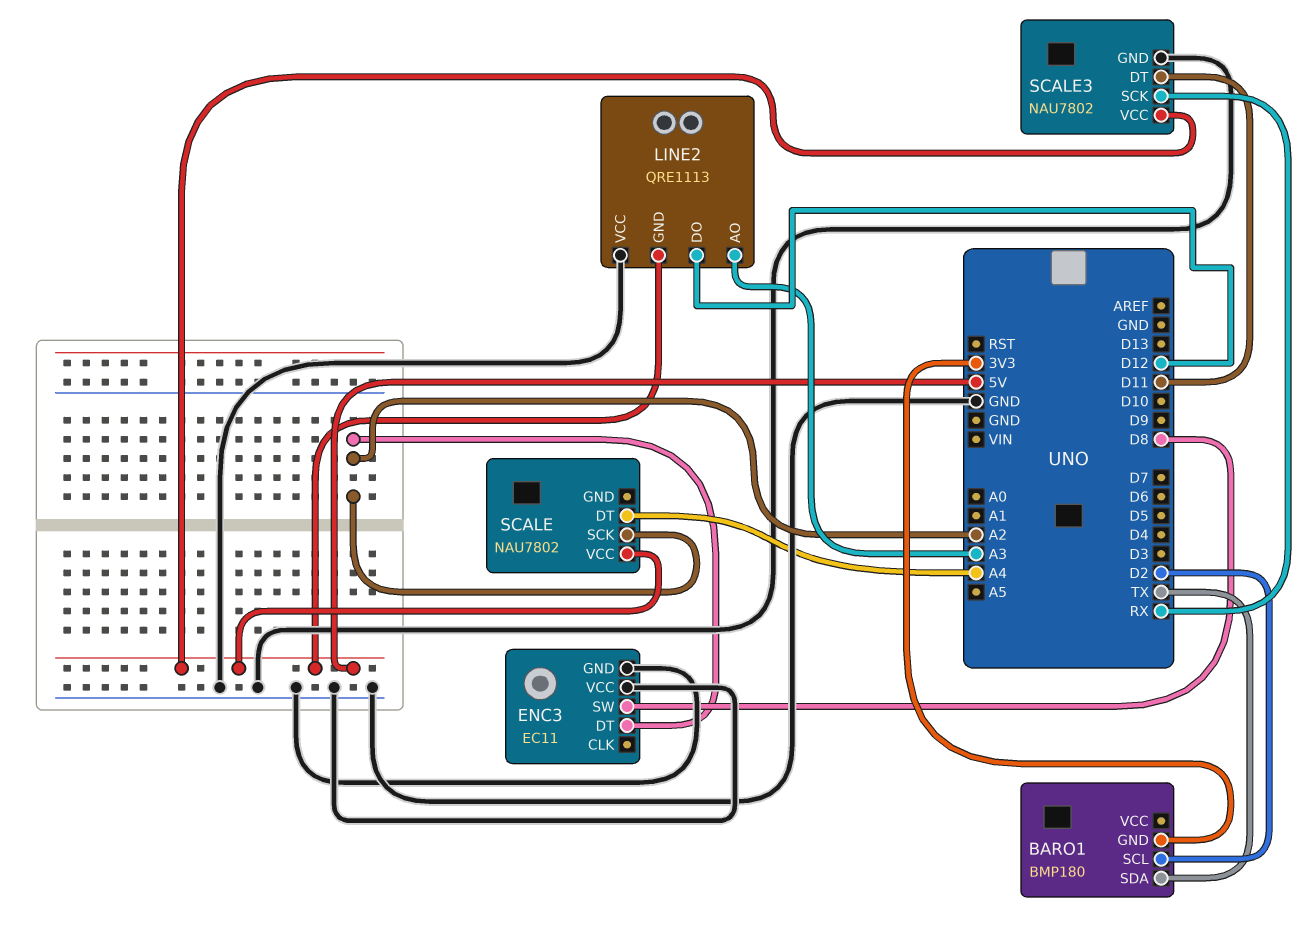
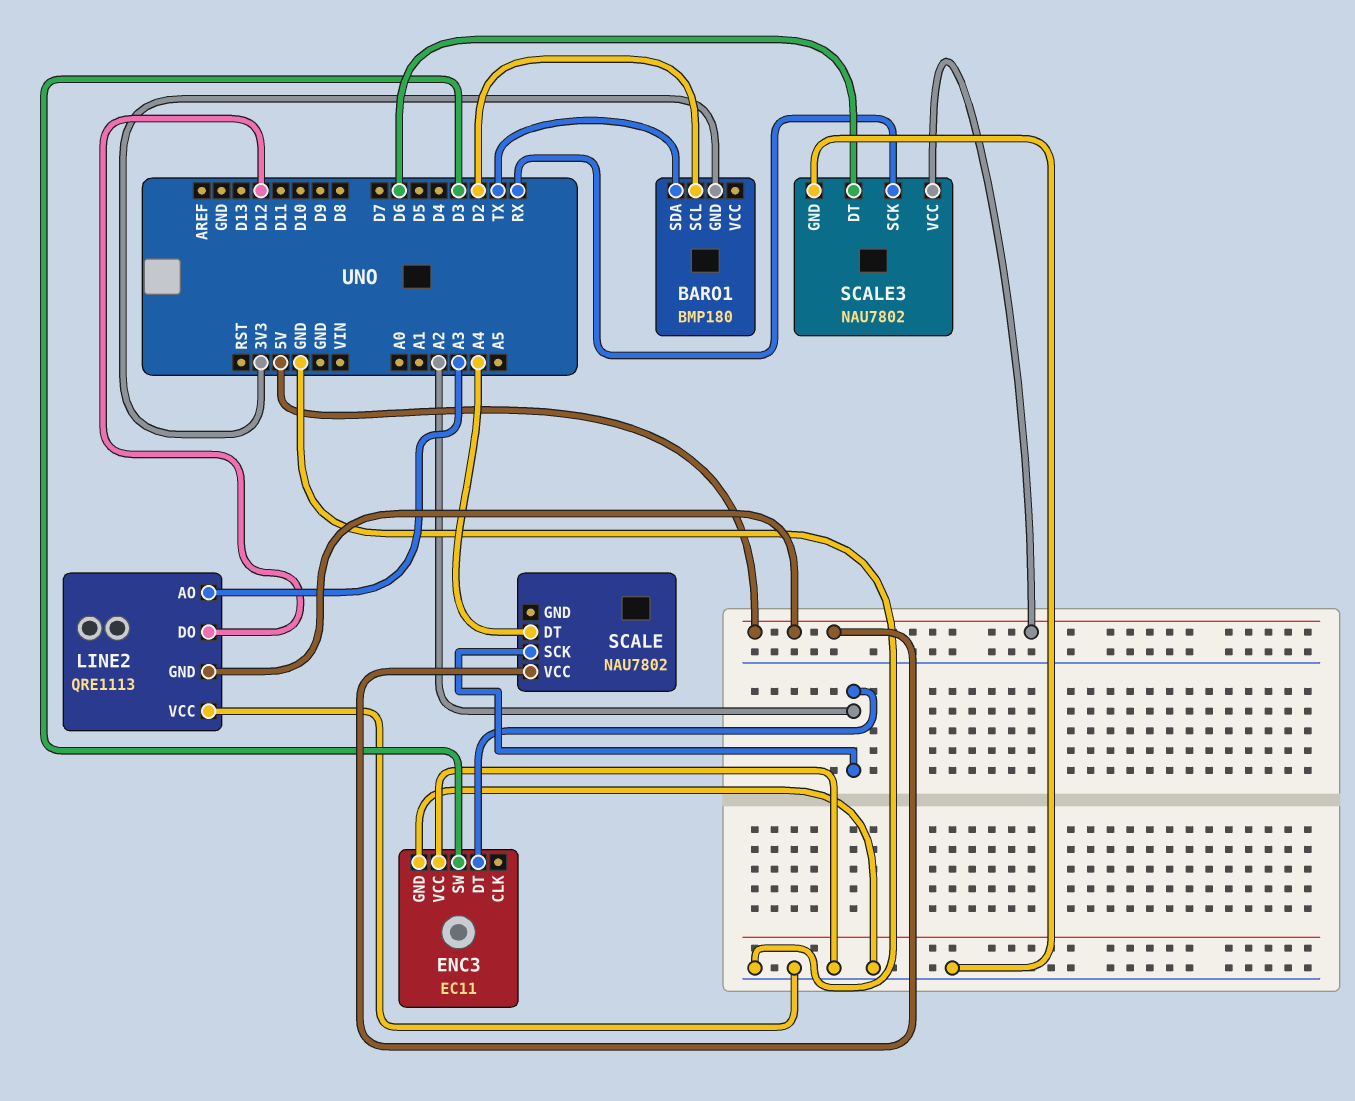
ENC3 pin SW: D8 -> D3
SCALE3 pin DT: D11 -> D6

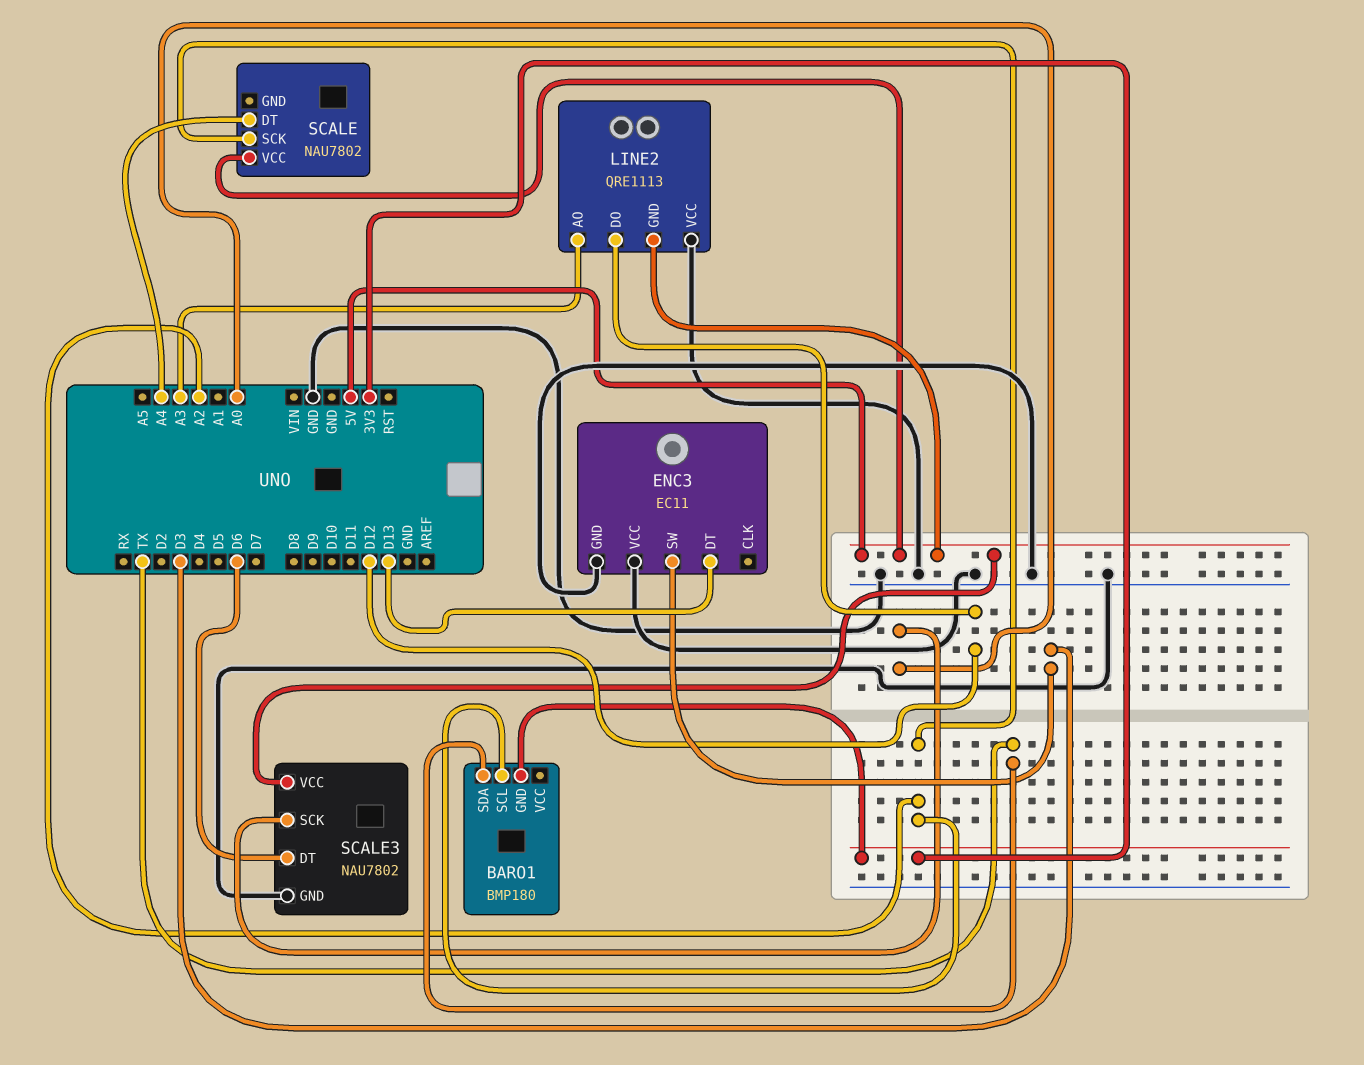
BARO1 pin SCL: D2 -> A2
ENC3 pin DT: A2 -> D13
SCALE3 pin SCK: RX -> A0

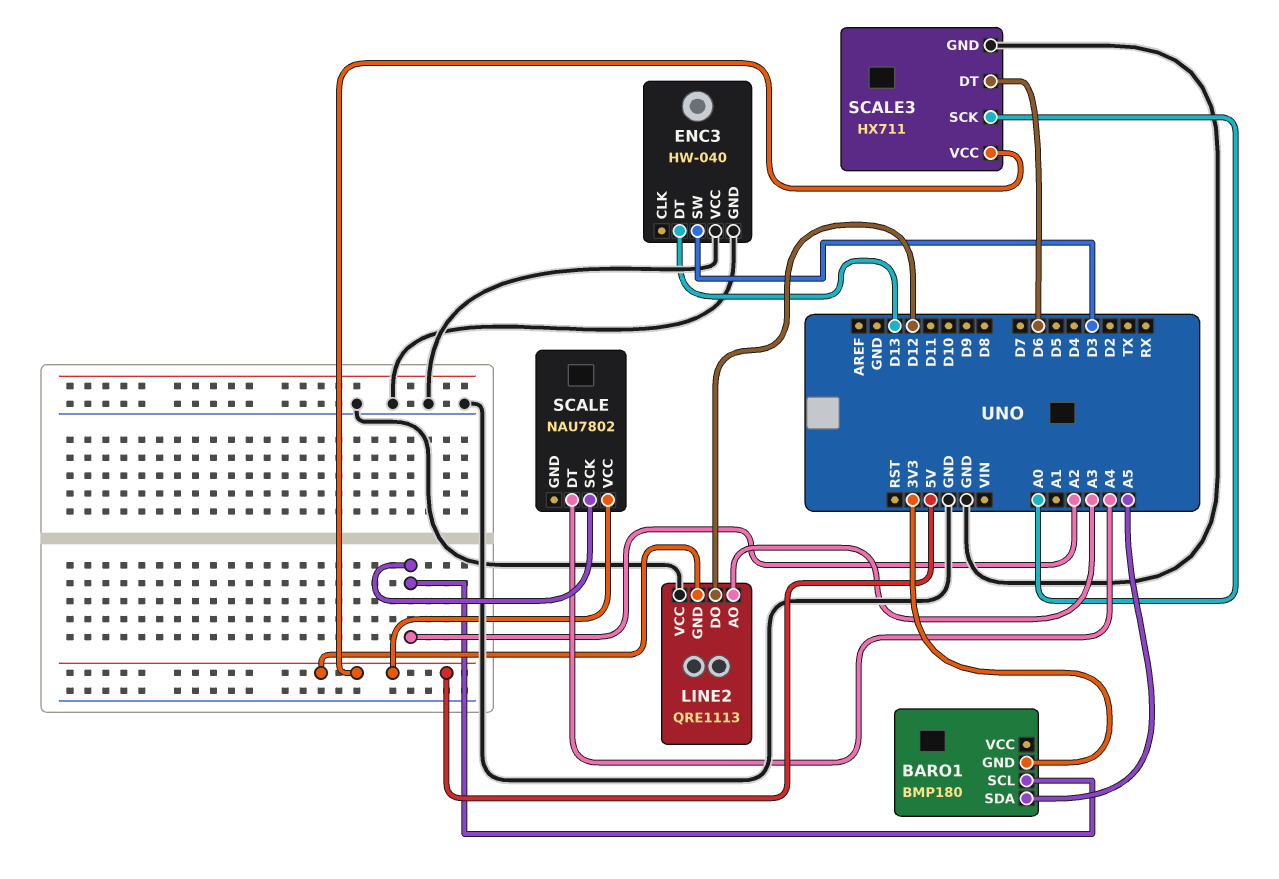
BARO1 pin SDA: TX -> A5
ENC3: EC11 -> HW-040
SCALE3: NAU7802 -> HX711

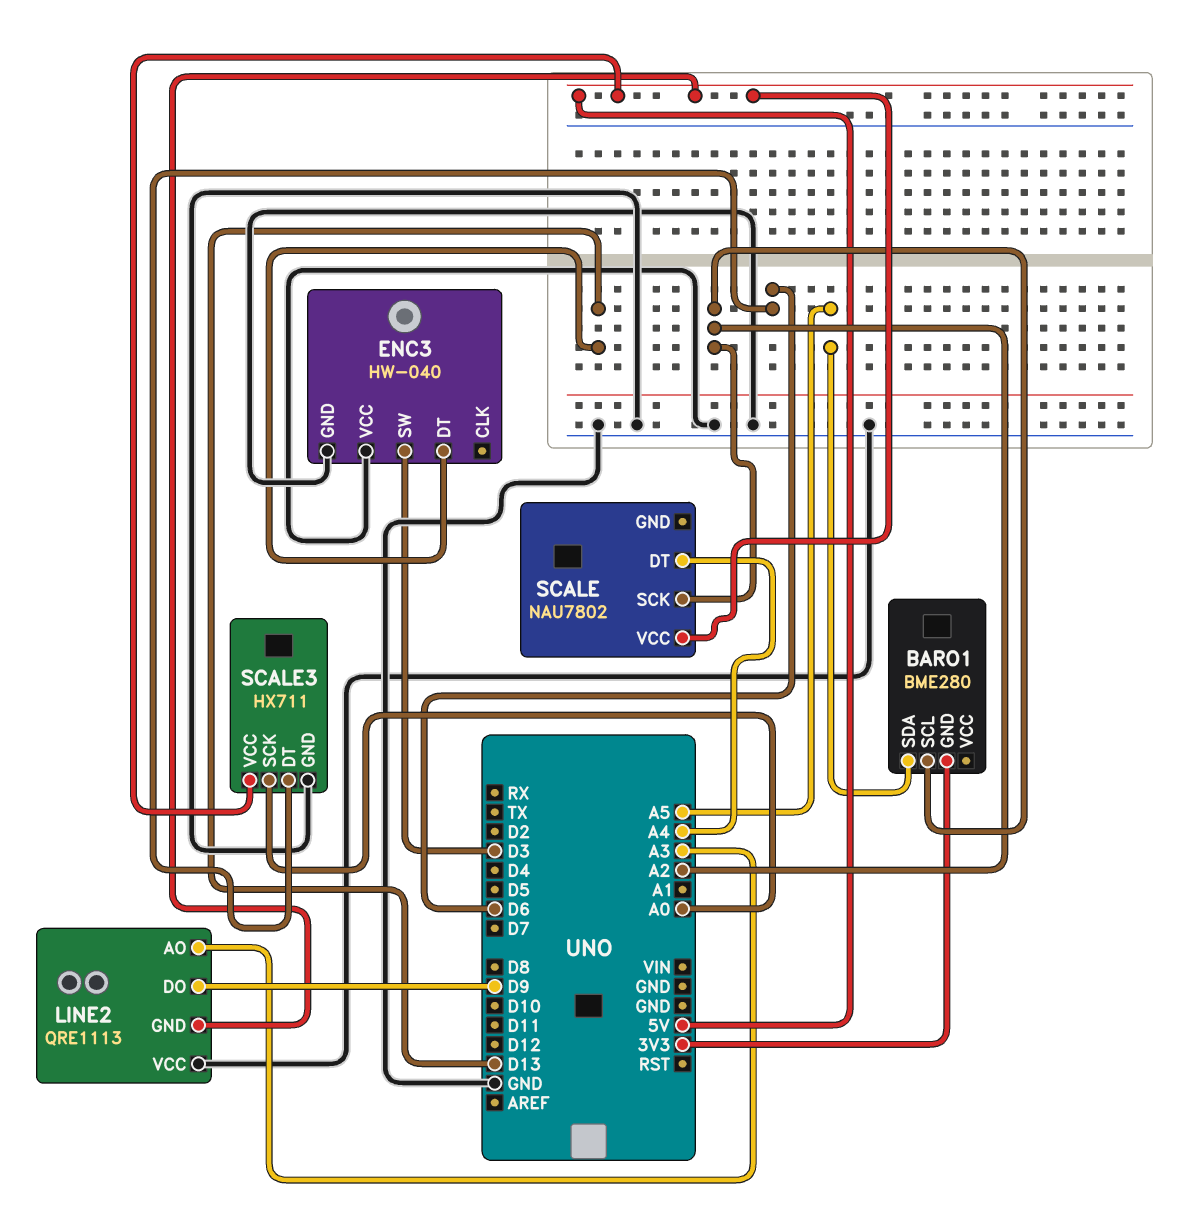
BARO1: BMP180 -> BME280
LINE2 pin DO: D12 -> D9

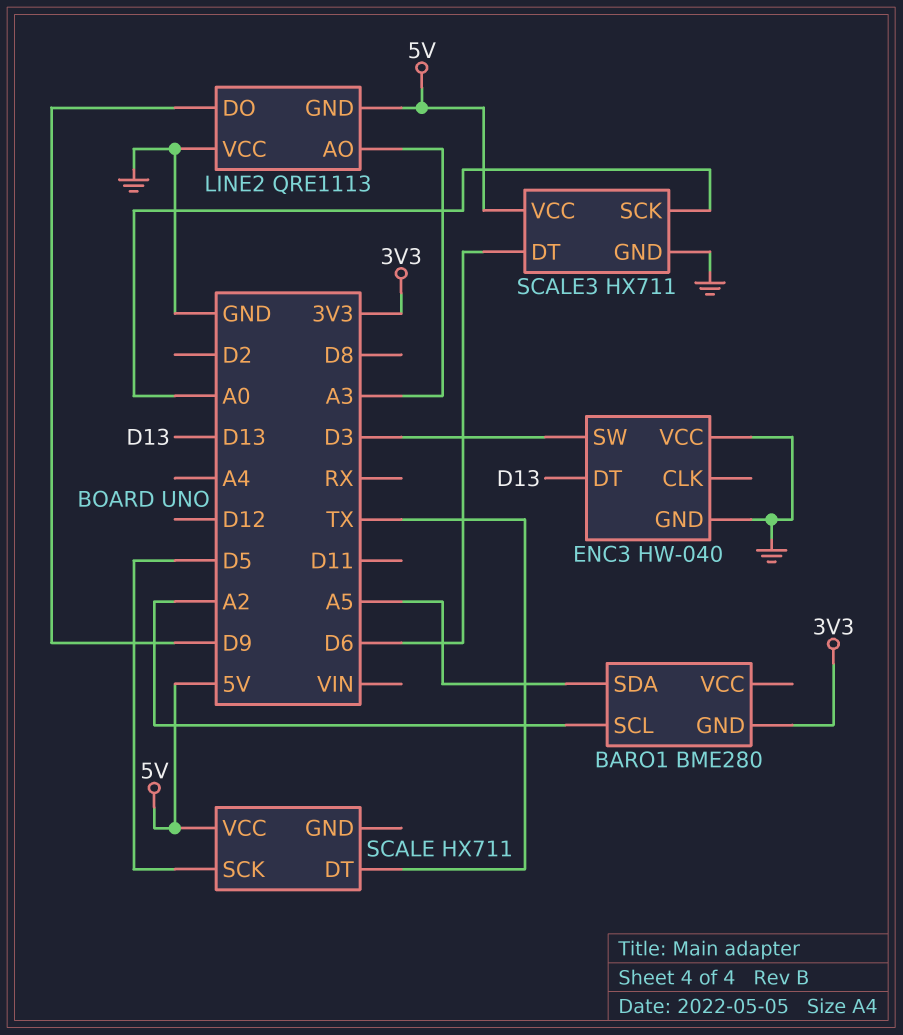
SCALE: NAU7802 -> HX711
SCALE pin DT: A4 -> TX
SCALE pin SCK: A2 -> D5

